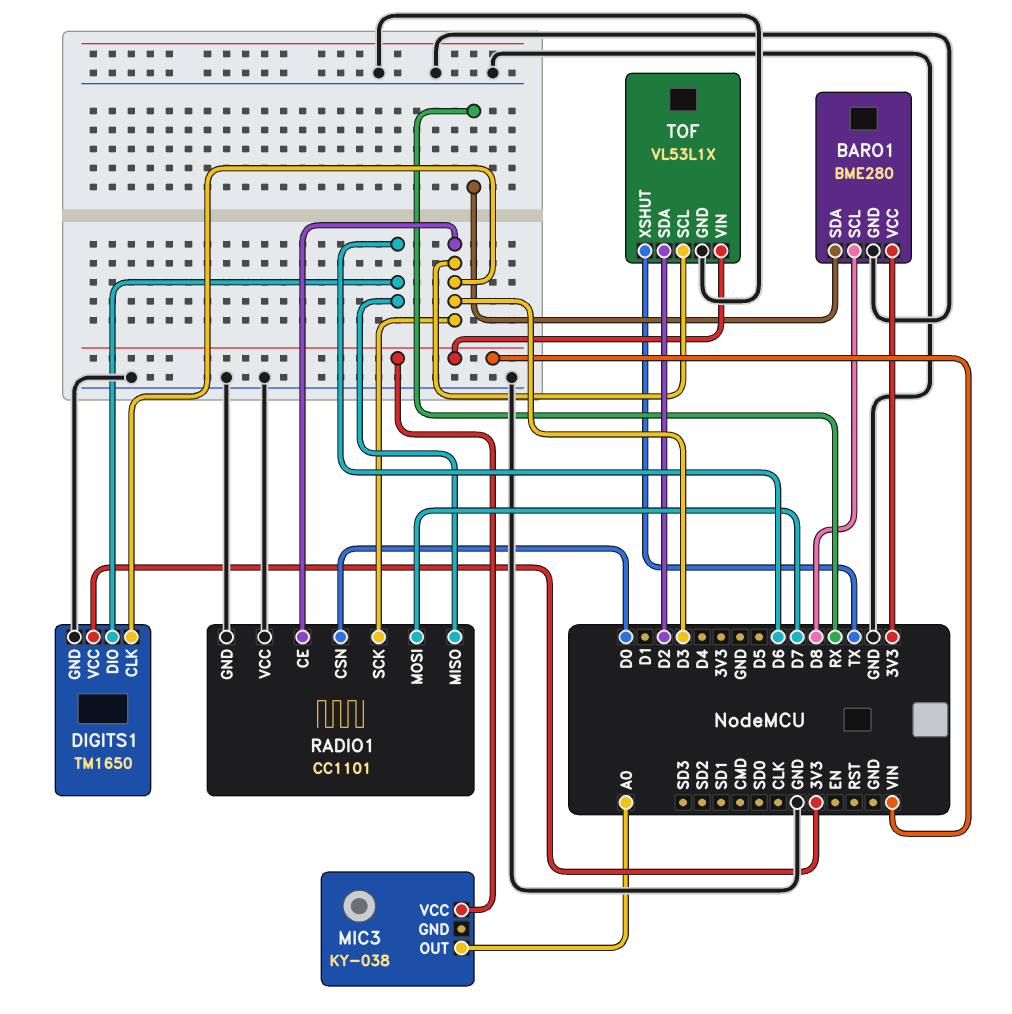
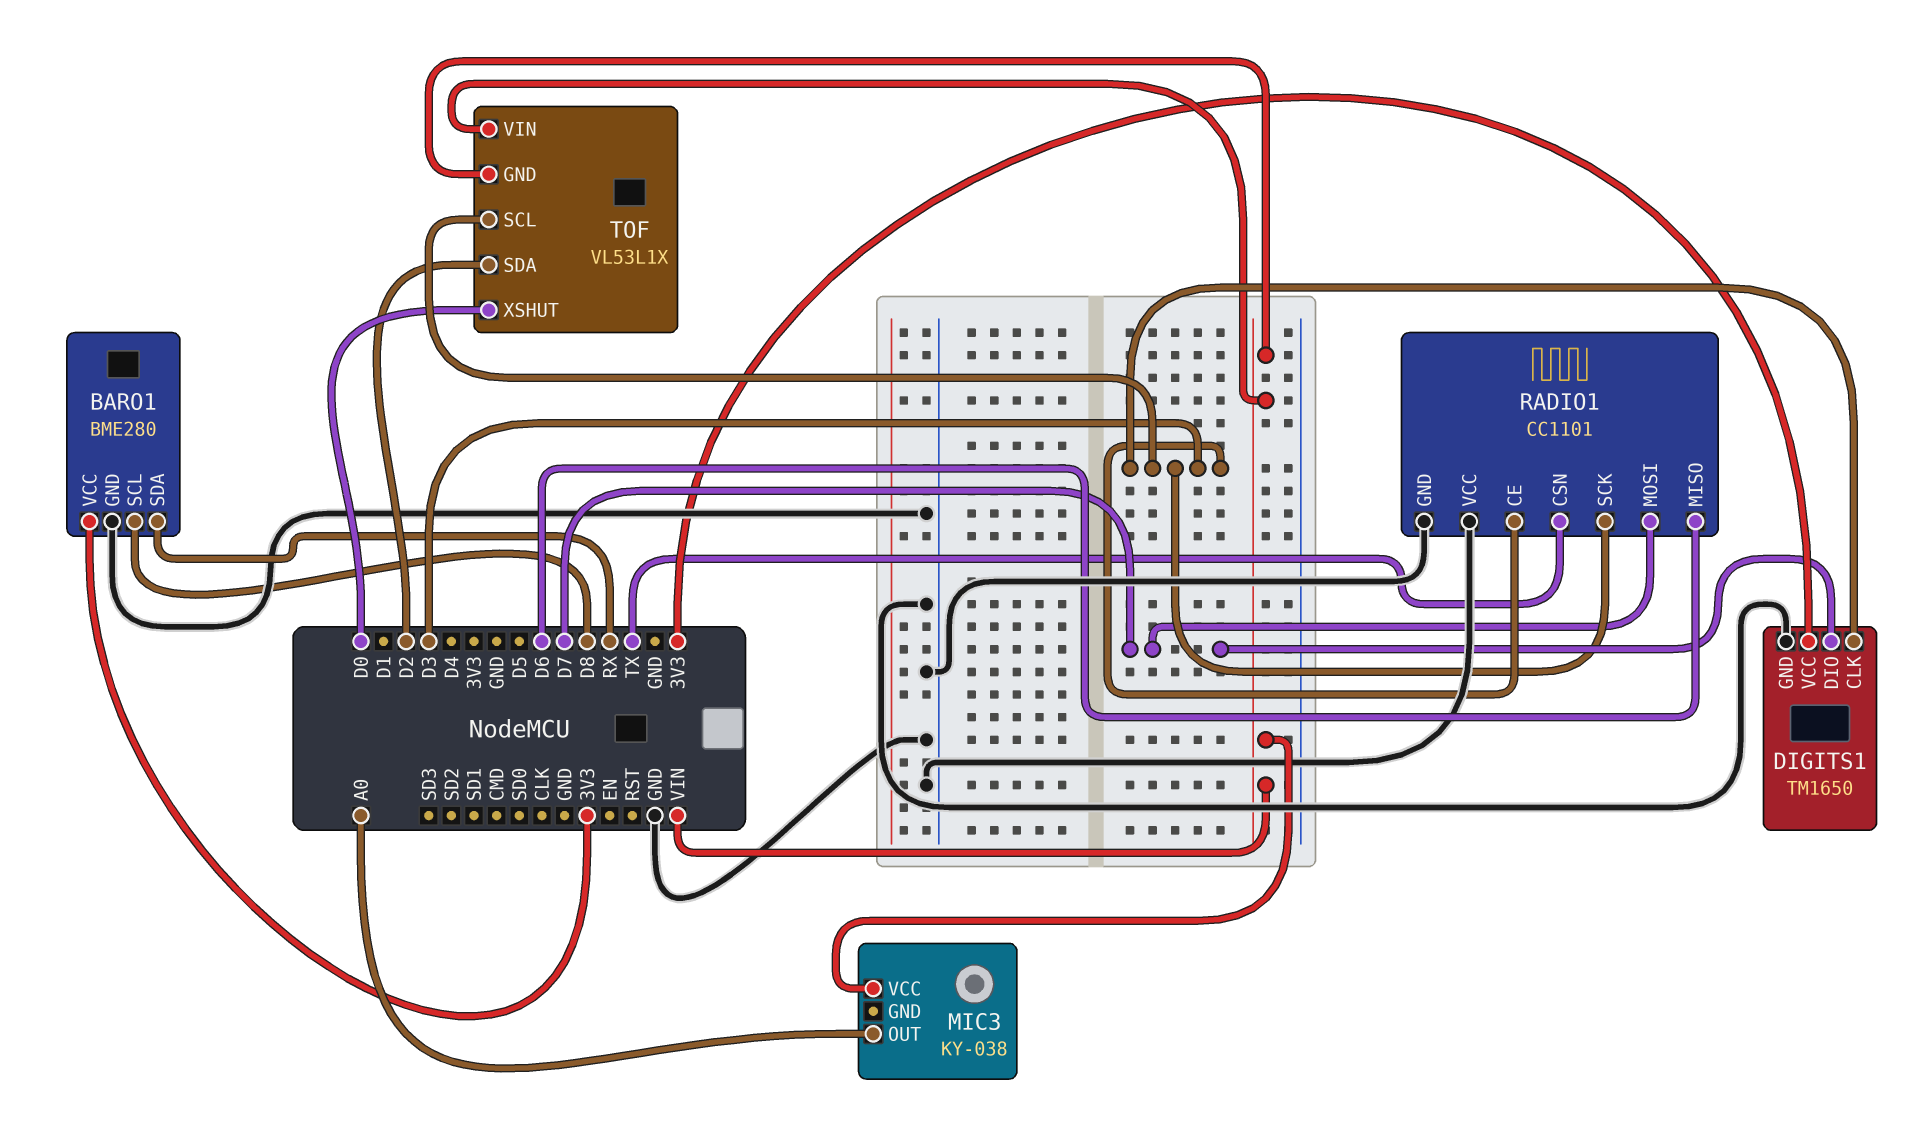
DIGITS1 pin DIO: D6 -> D7
RADIO1 pin CSN: D0 -> TX
TOF pin GND: GND -> VIN
TOF pin XSHUT: TX -> D0

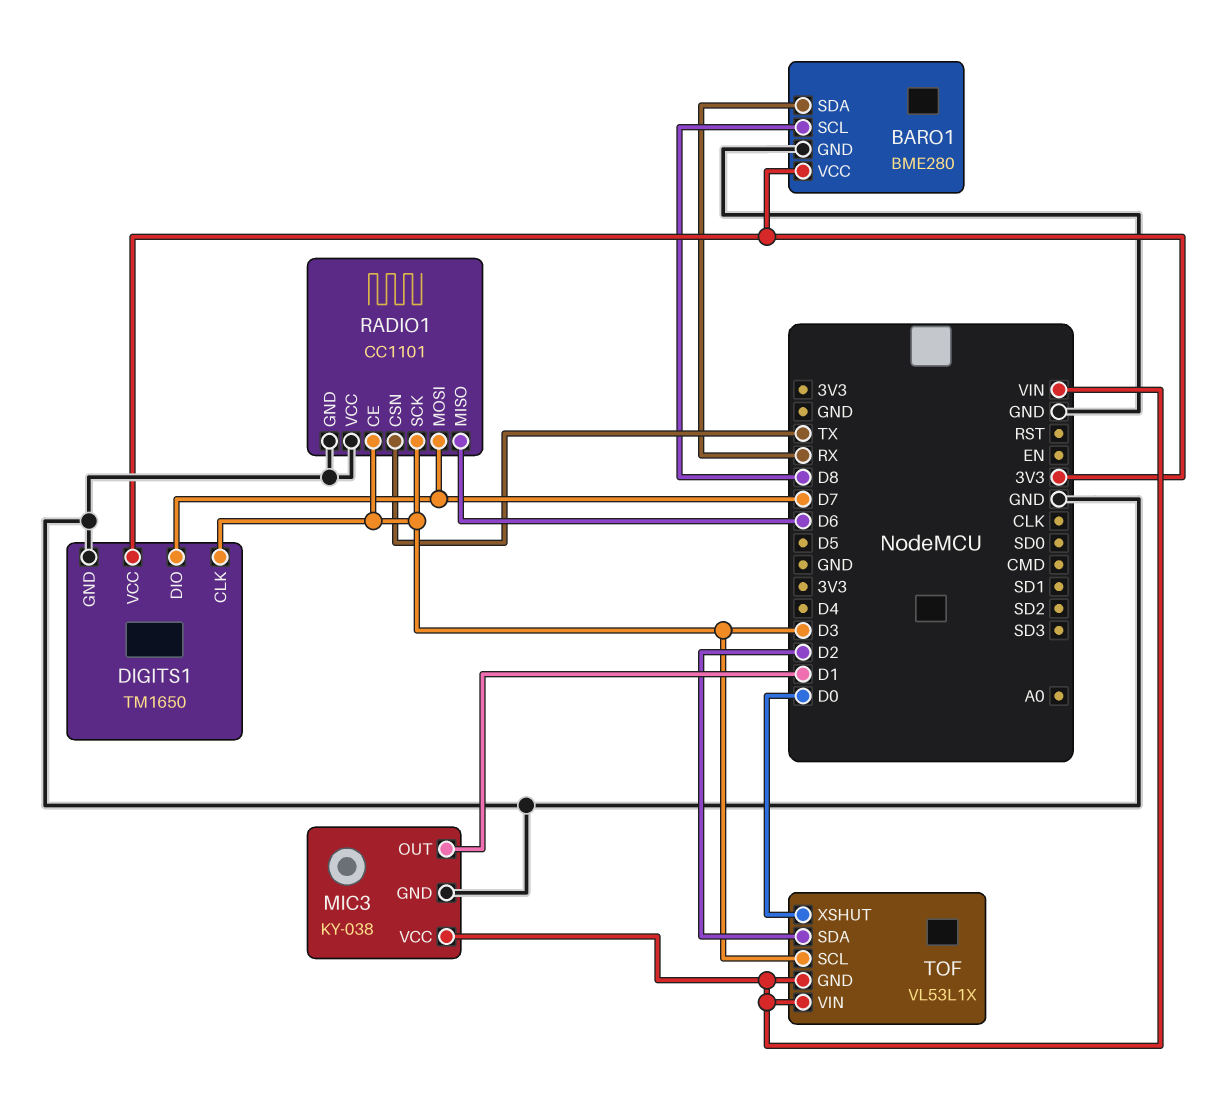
MIC3 pin GND: none -> GND
MIC3 pin OUT: A0 -> D1

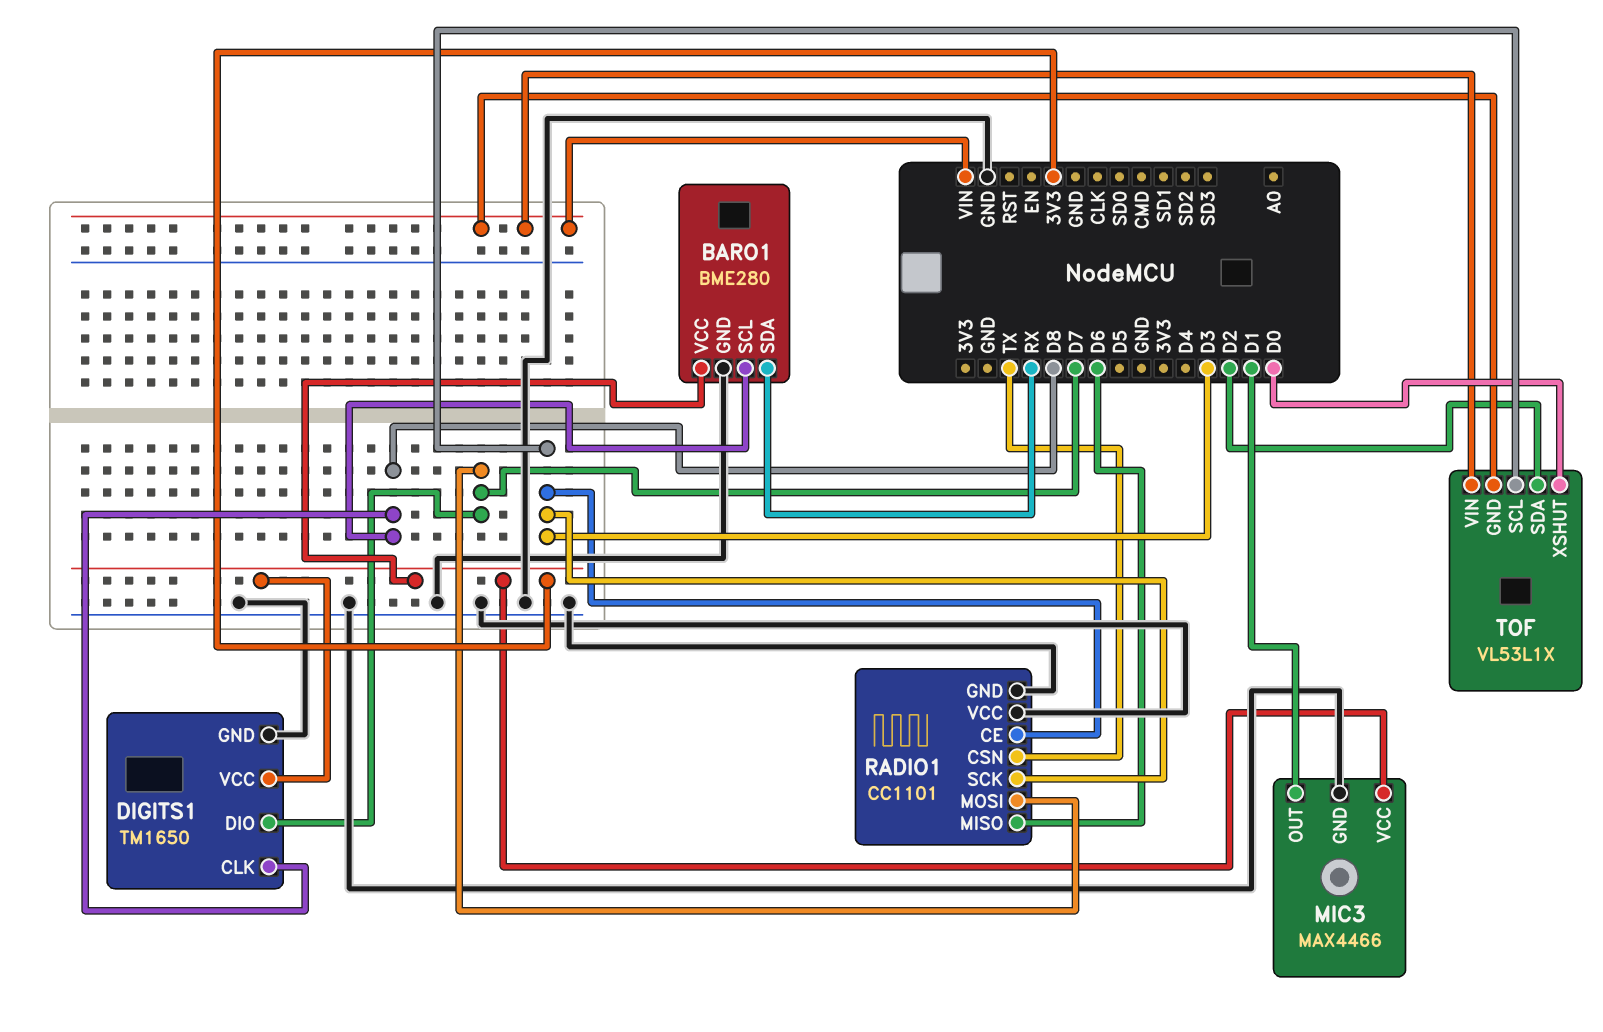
DIGITS1 pin CLK: D3 -> D8
MIC3: KY-038 -> MAX4466
MIC3 pin VCC: VIN -> 3V3

